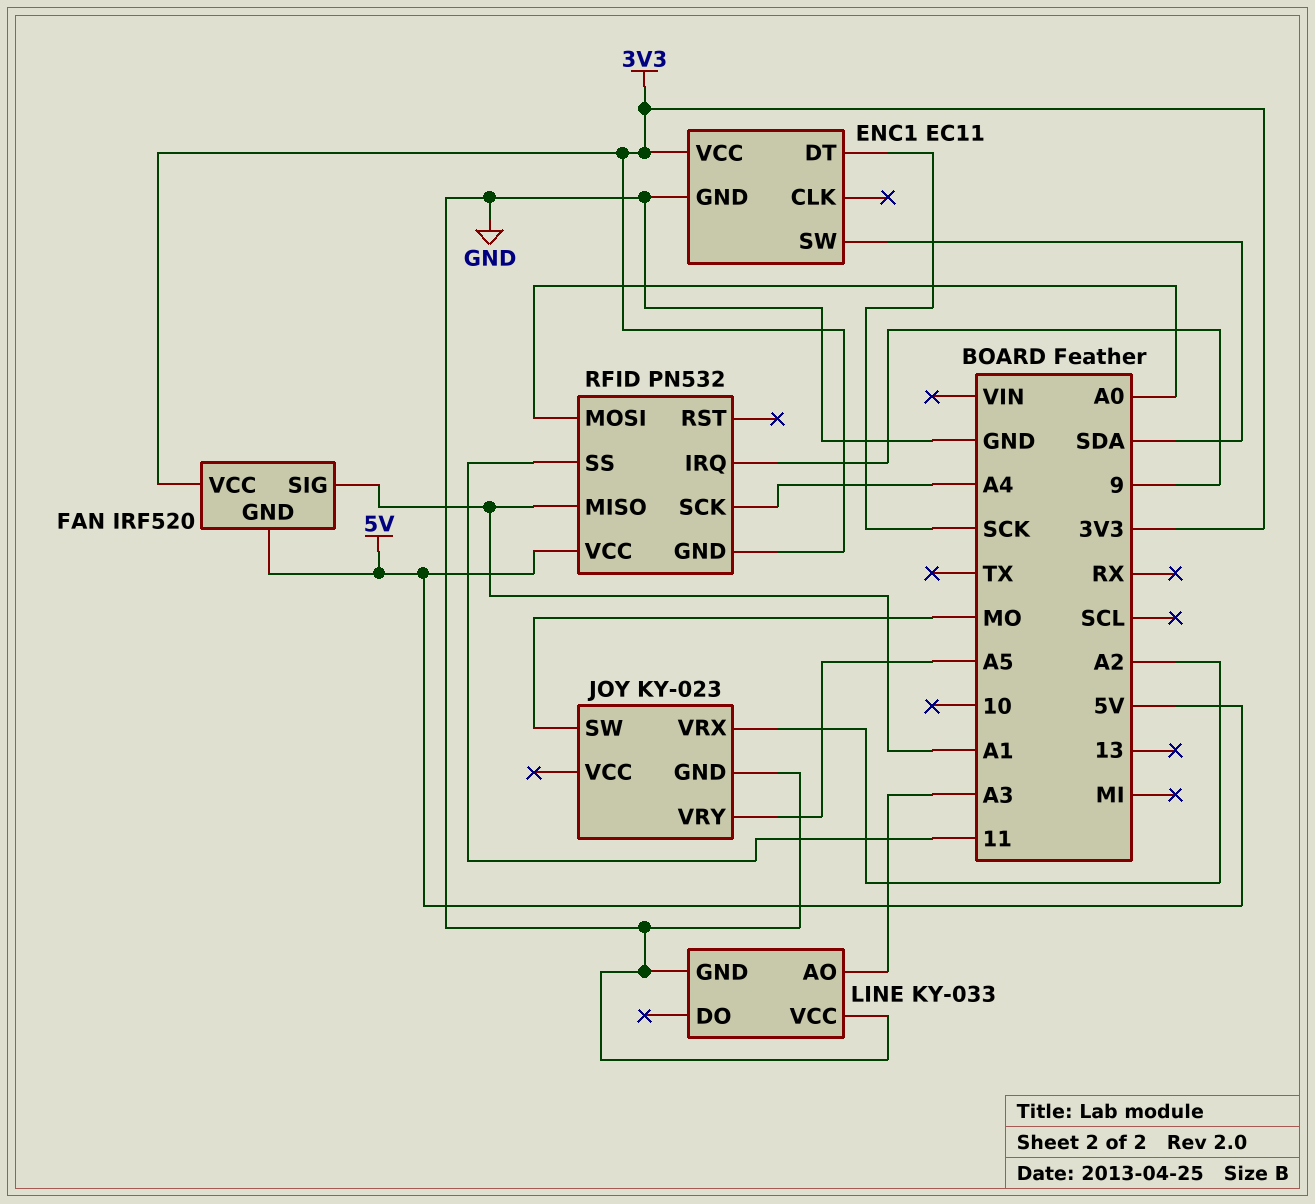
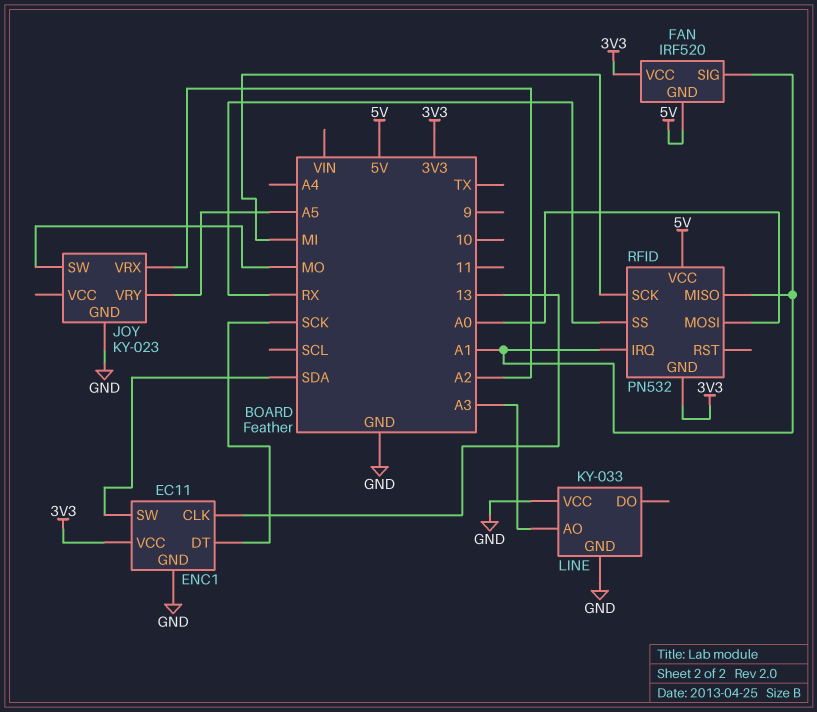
ENC1 pin CLK: none -> 13
RFID pin IRQ: 9 -> A1
RFID pin SCK: A4 -> MI
RFID pin SS: 11 -> RX

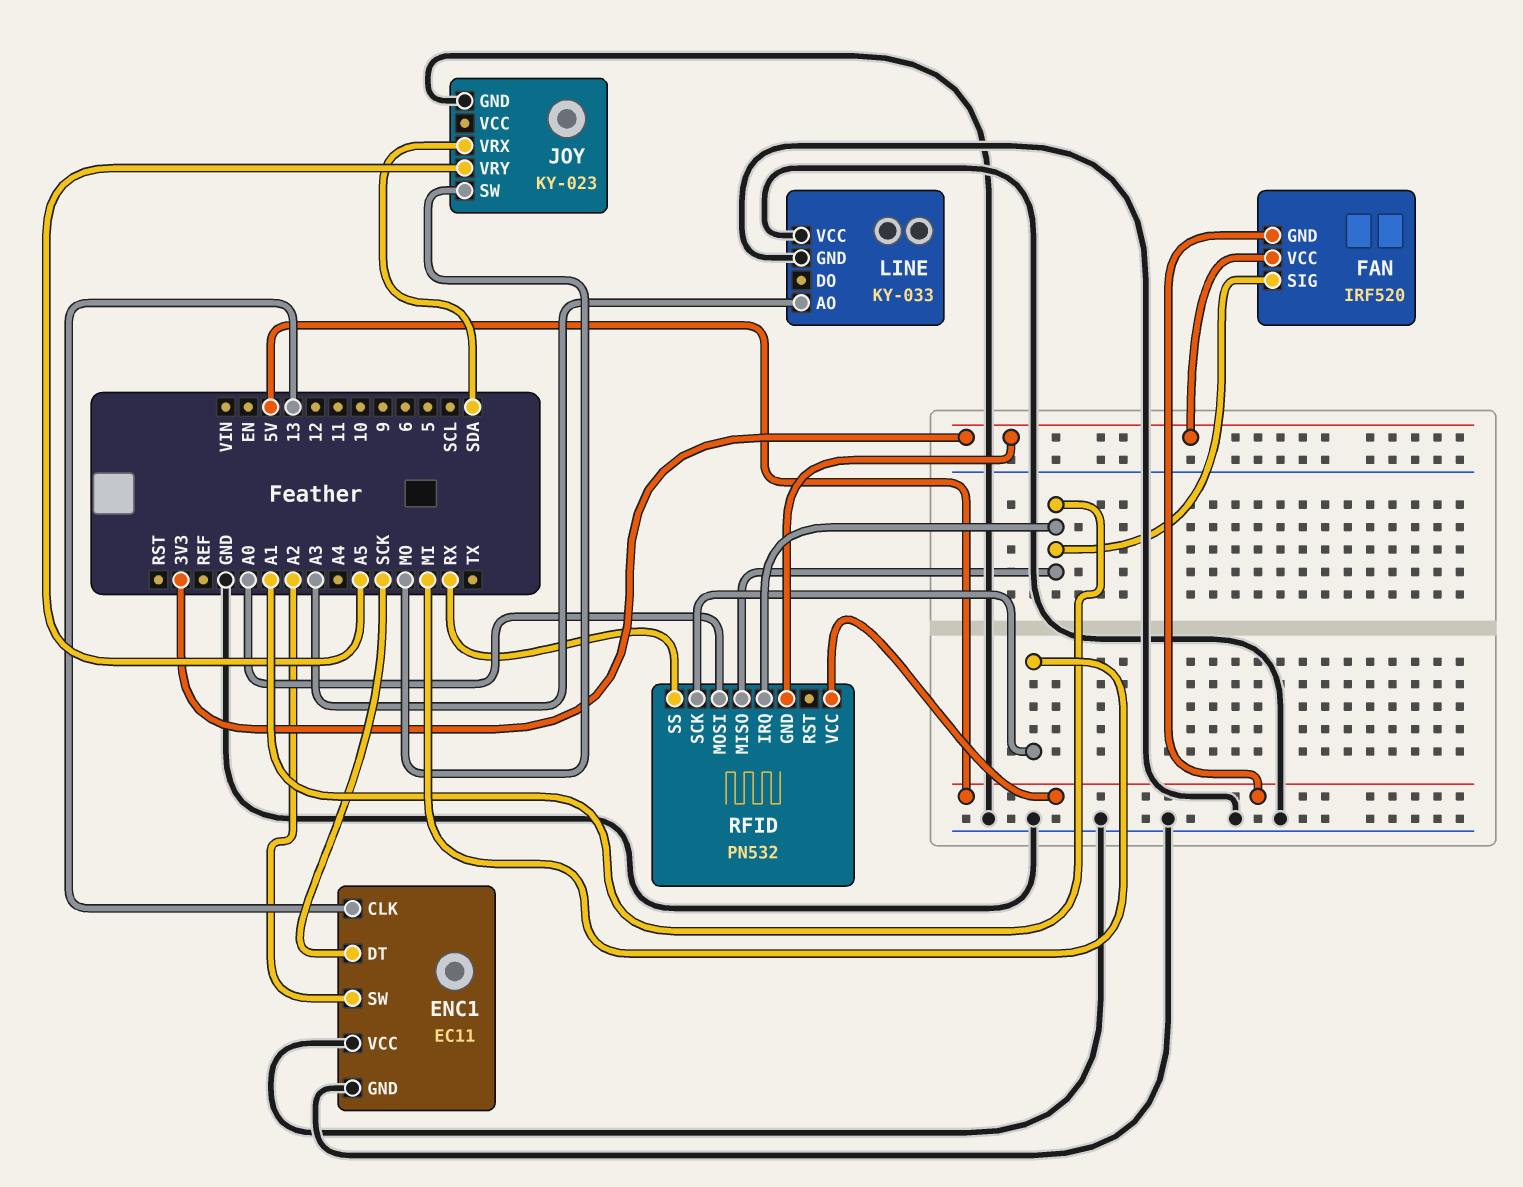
ENC1 pin SW: SDA -> A2
ENC1 pin VCC: 3V3 -> GND
JOY pin VRX: A2 -> SDA

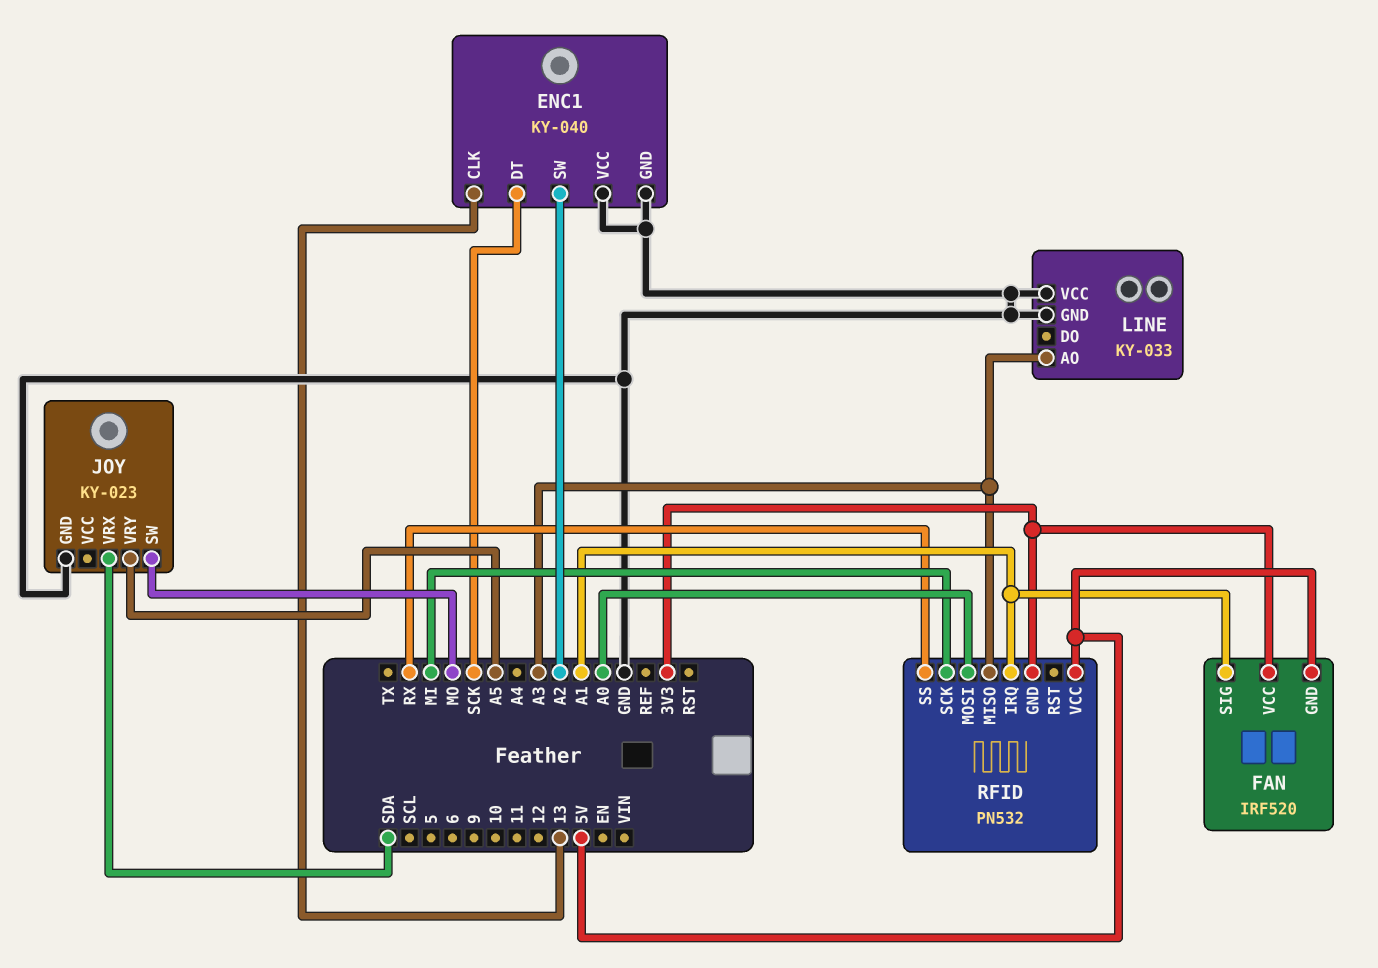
ENC1: EC11 -> KY-040
RFID pin MISO: A1 -> A3

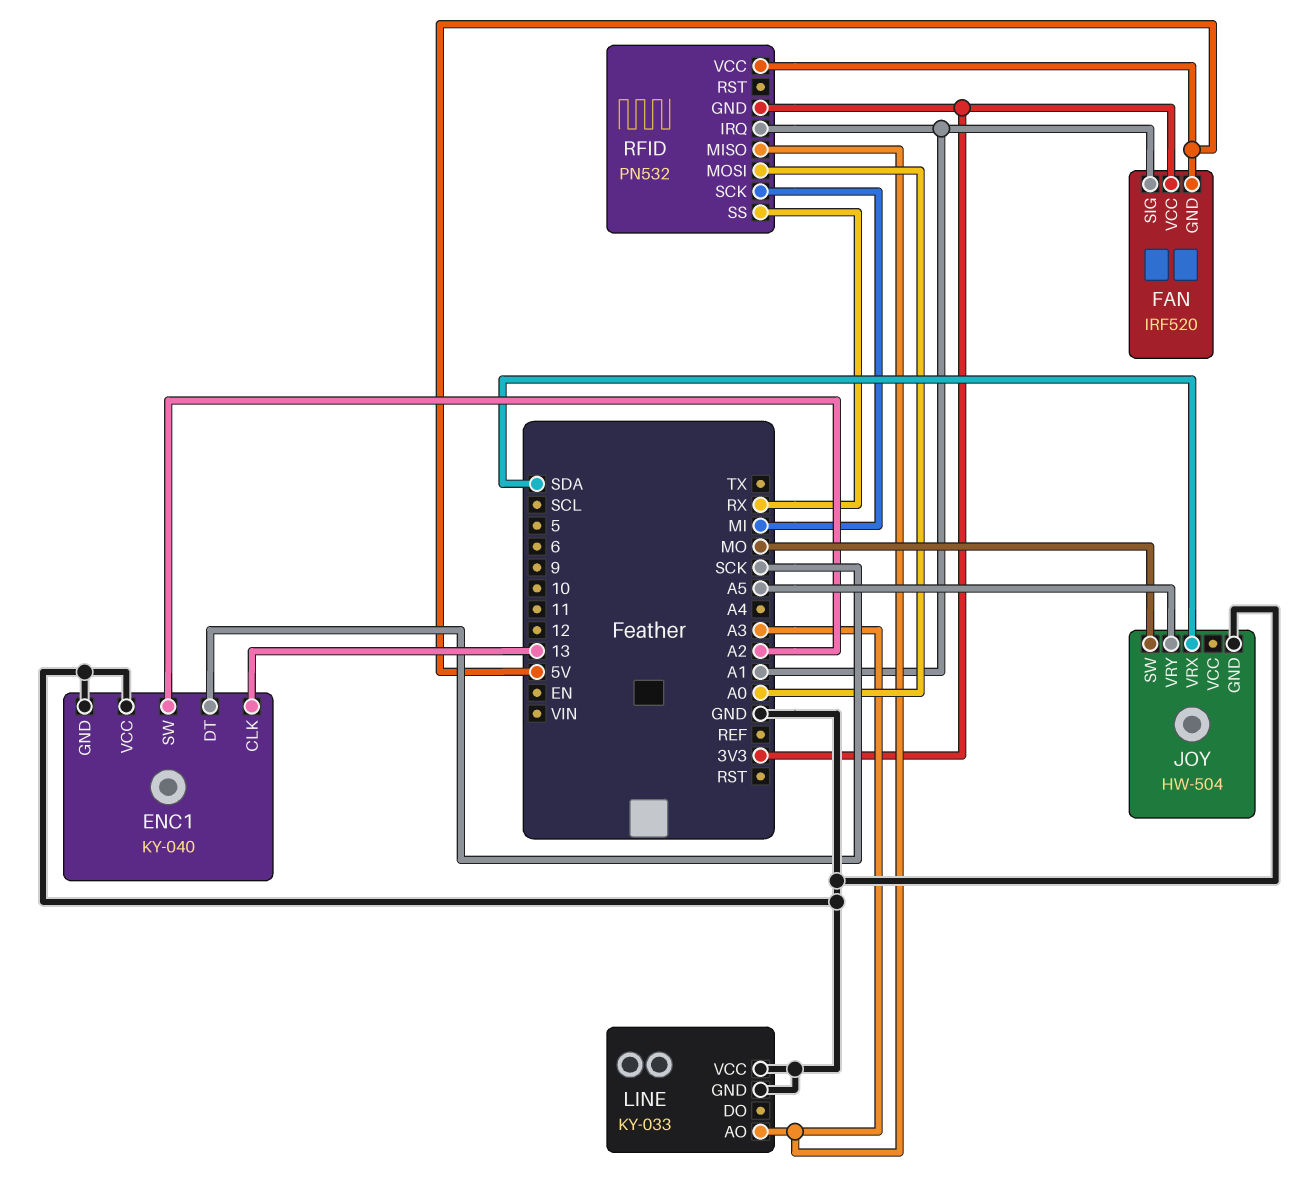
JOY: KY-023 -> HW-504

